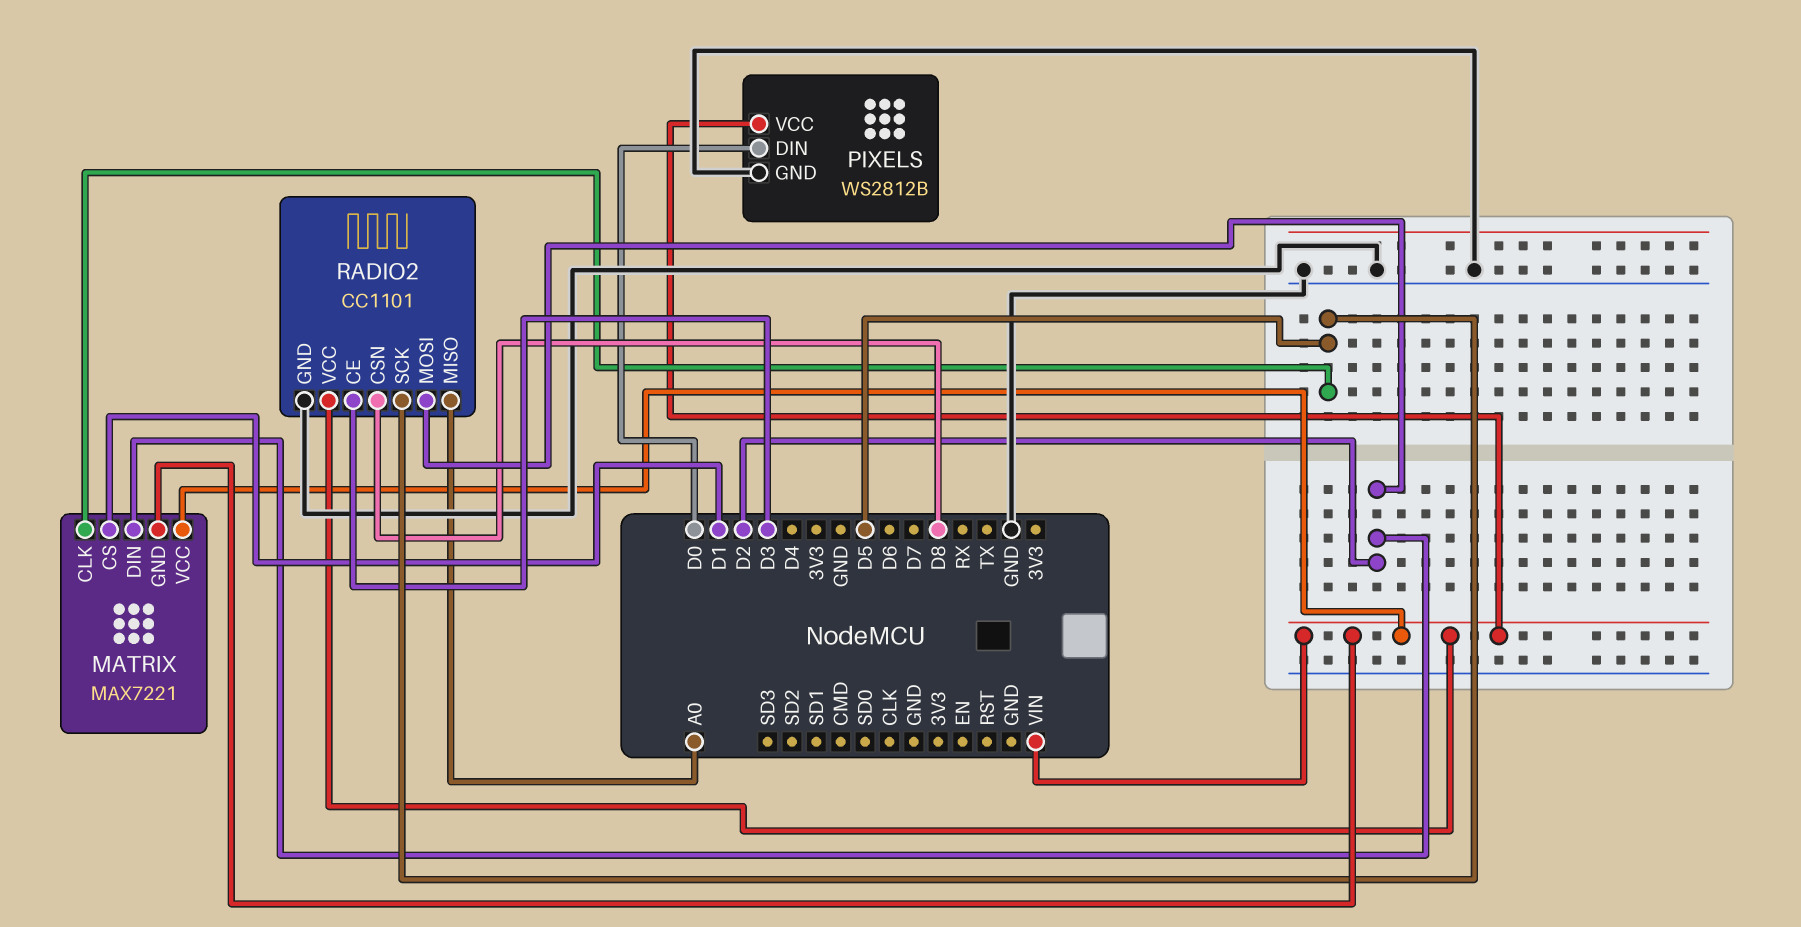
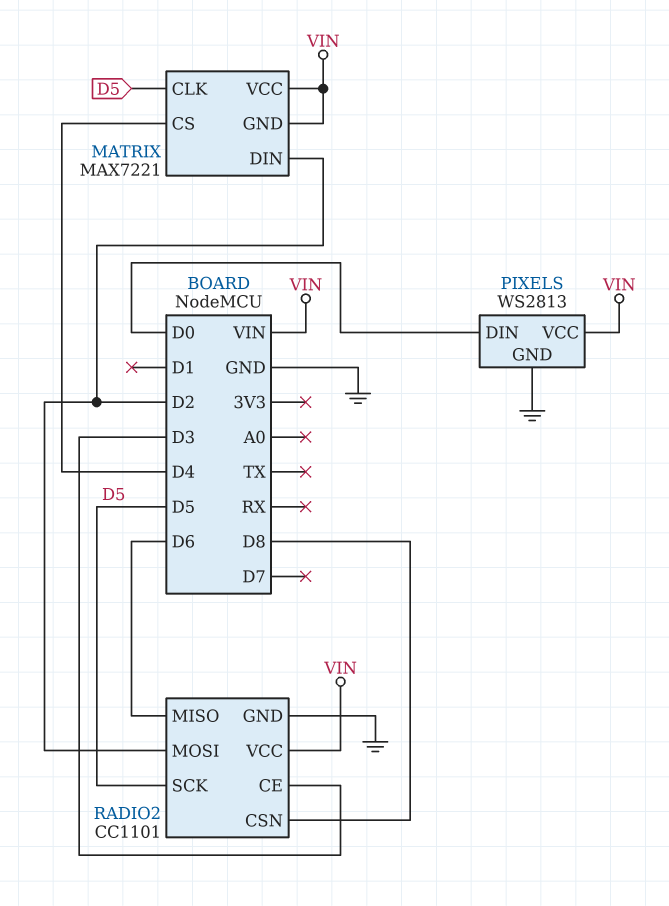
MATRIX pin CS: D1 -> D4
PIXELS: WS2812B -> WS2813
RADIO2 pin MISO: A0 -> D6

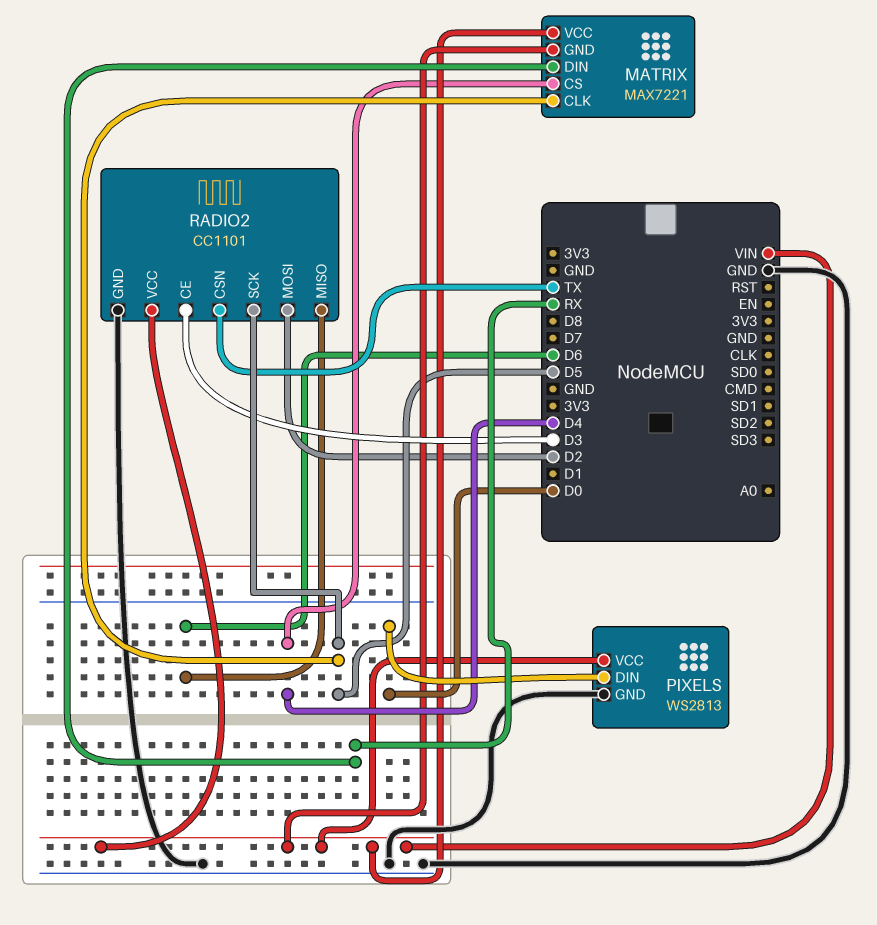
MATRIX pin DIN: D2 -> RX
RADIO2 pin CSN: D8 -> TX

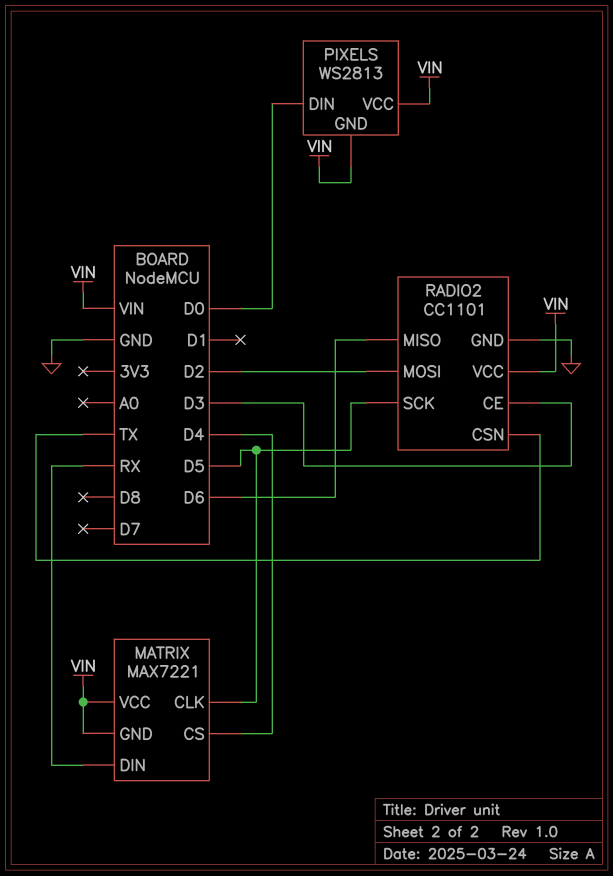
PIXELS pin GND: GND -> VIN

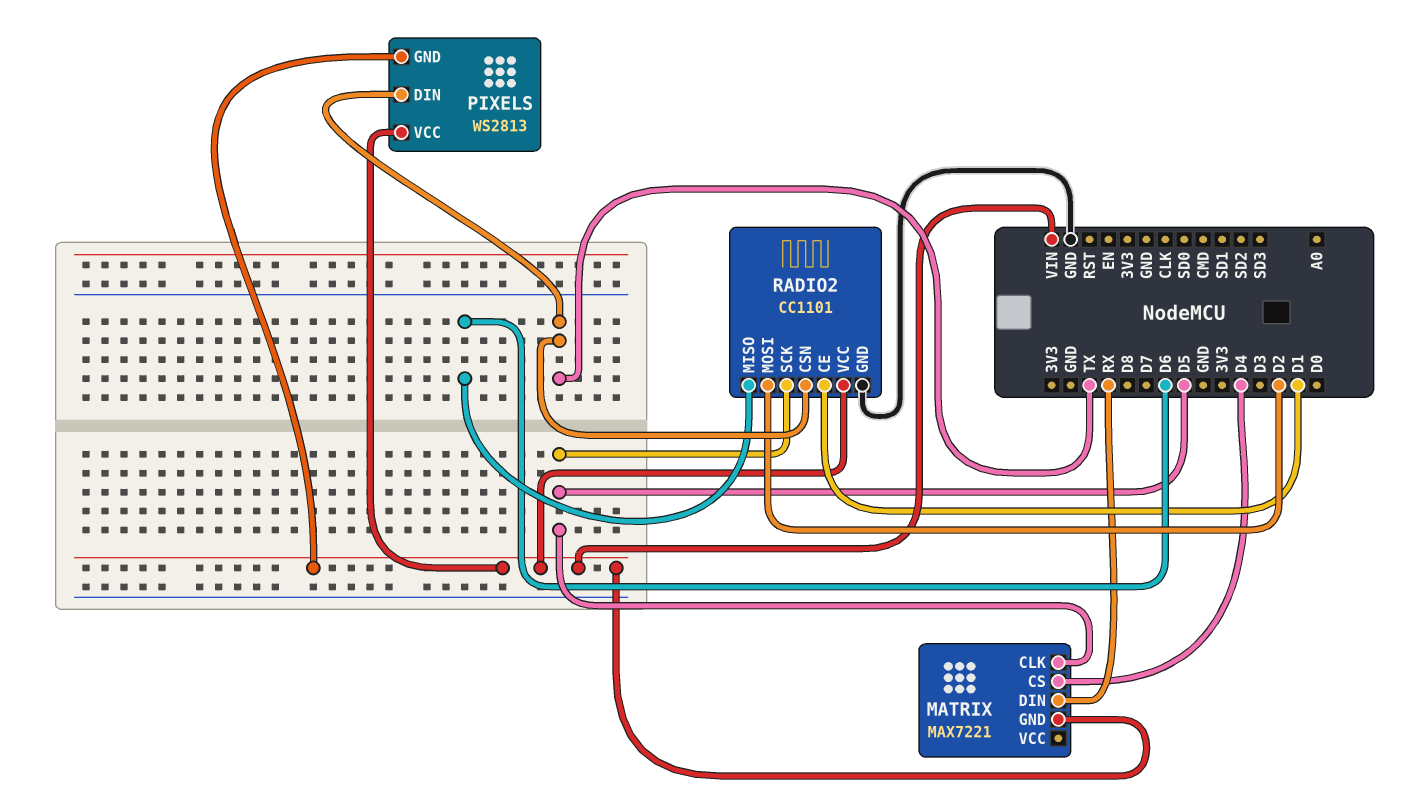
MATRIX pin VCC: VIN -> none
PIXELS pin DIN: D0 -> TX
RADIO2 pin CE: D3 -> D1

